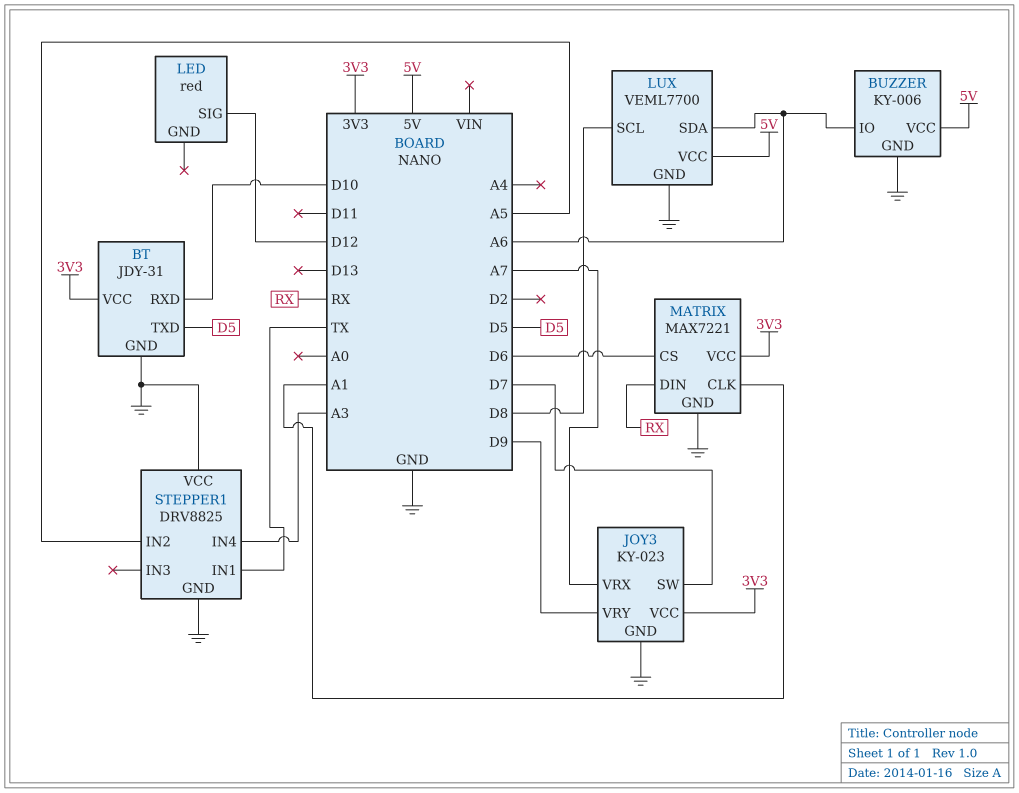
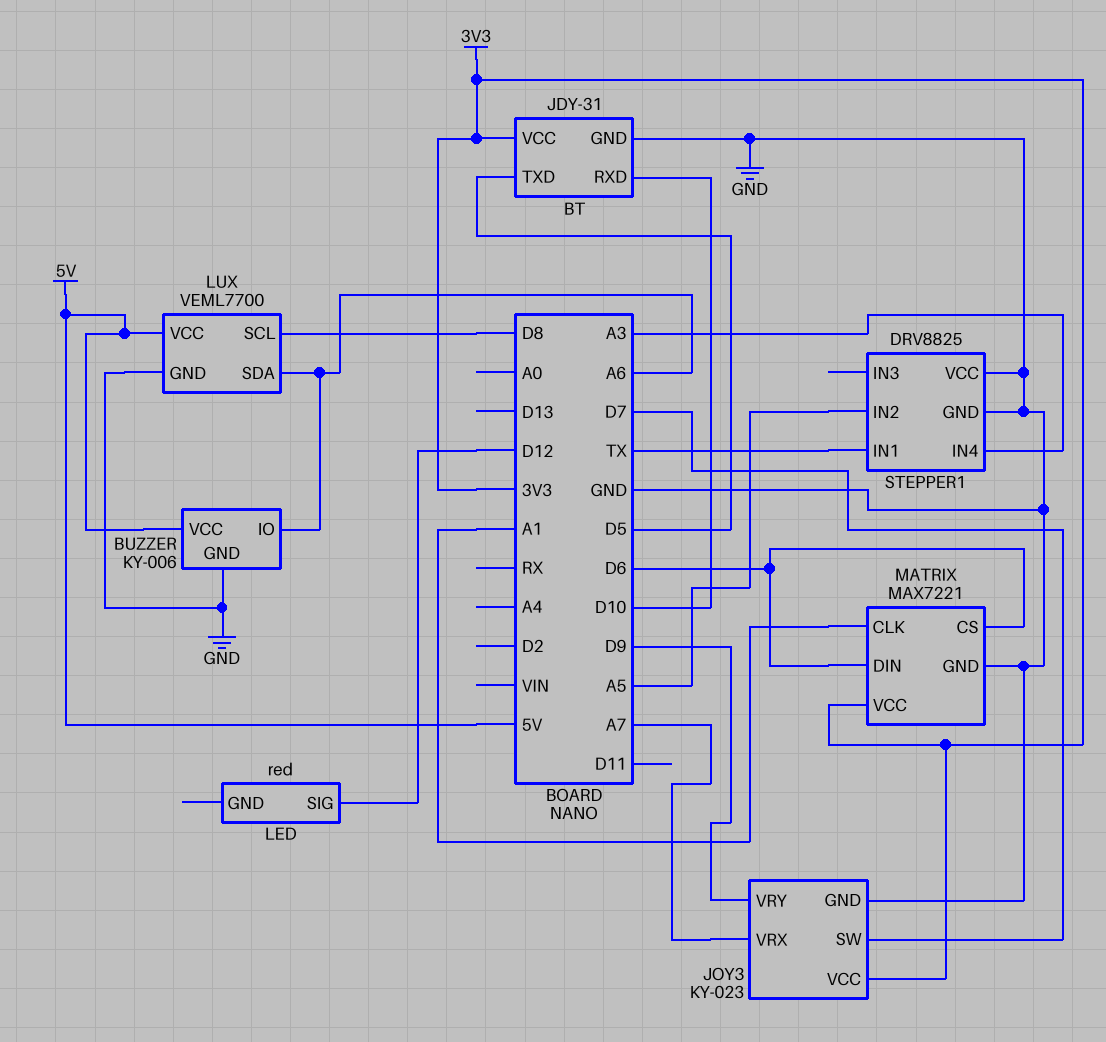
MATRIX pin DIN: RX -> D6

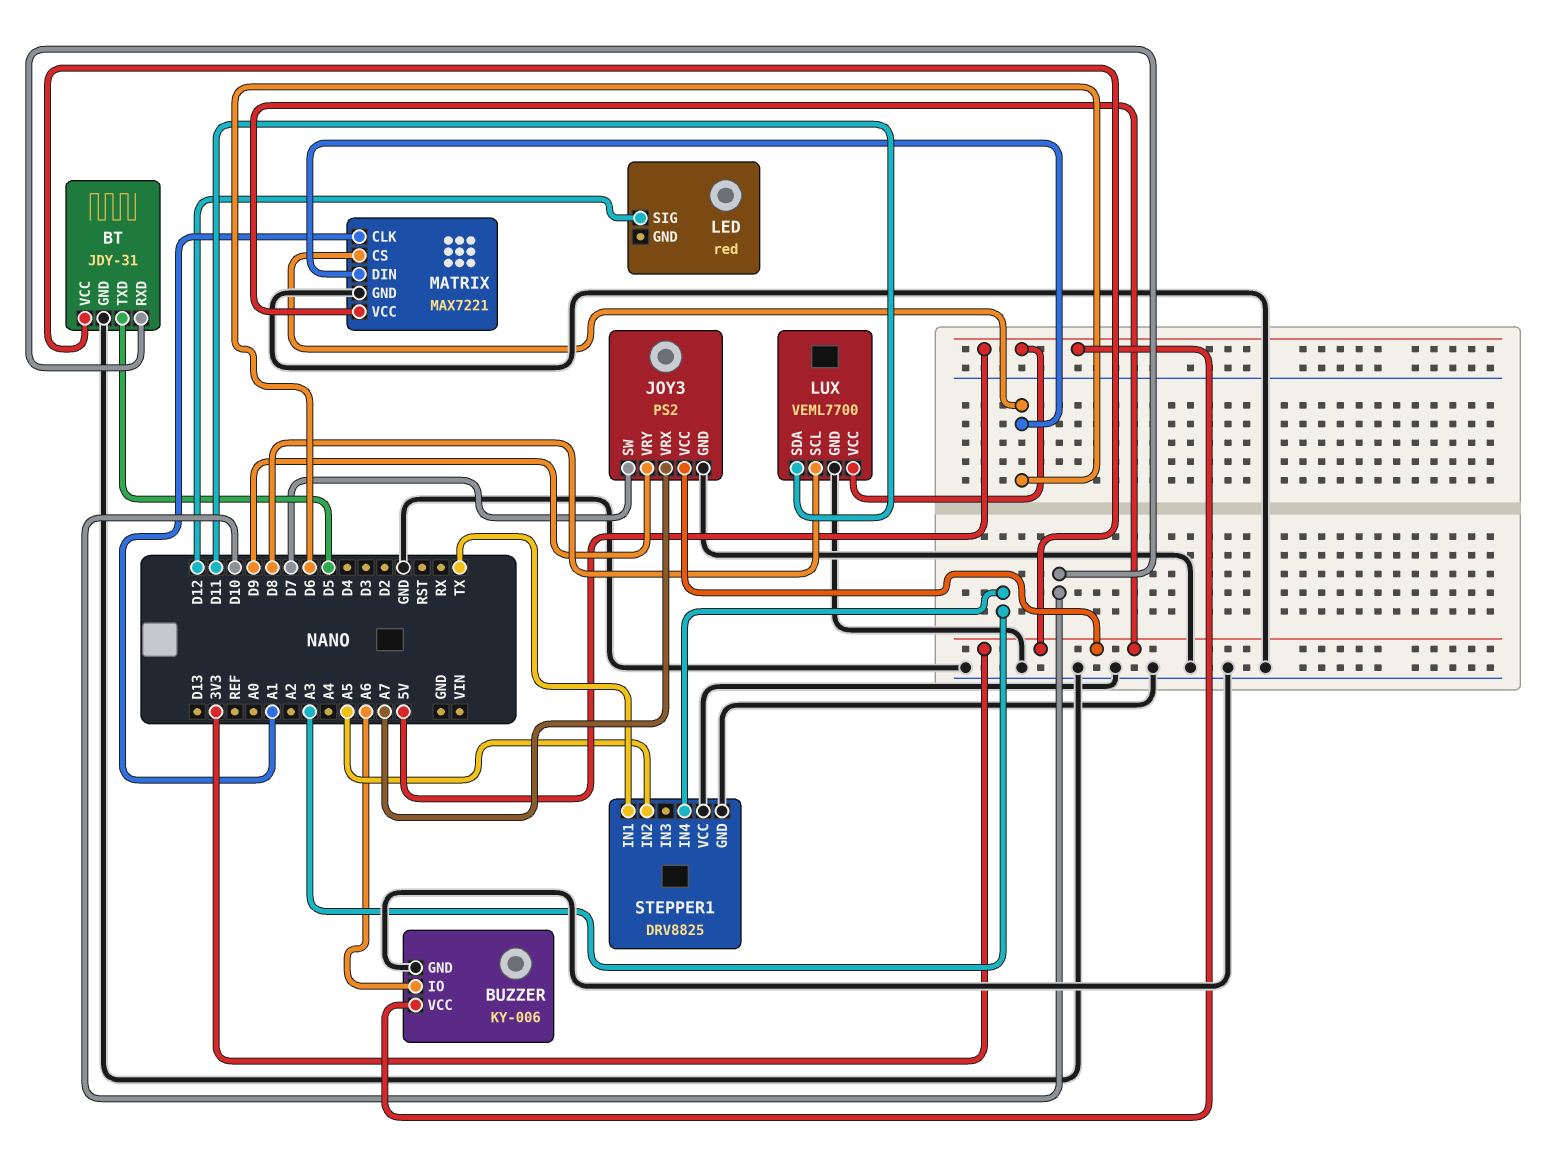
JOY3: KY-023 -> PS2
LUX pin SDA: A6 -> D11

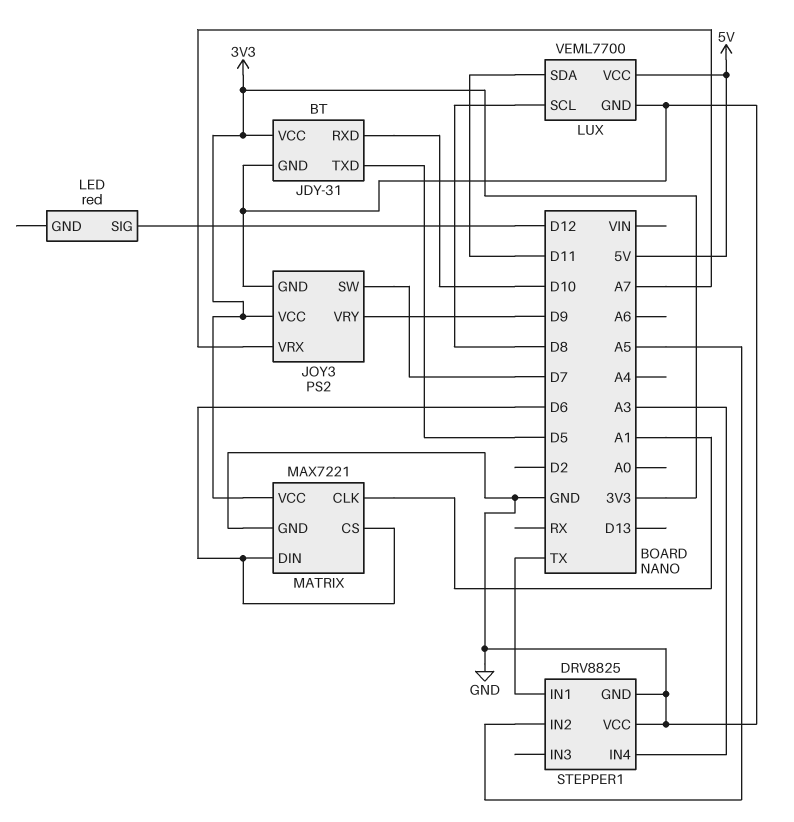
BUZZER: KY-006 -> none
BUZZER pin GND: GND -> none
BUZZER pin IO: A6 -> none
BUZZER pin VCC: 5V -> none

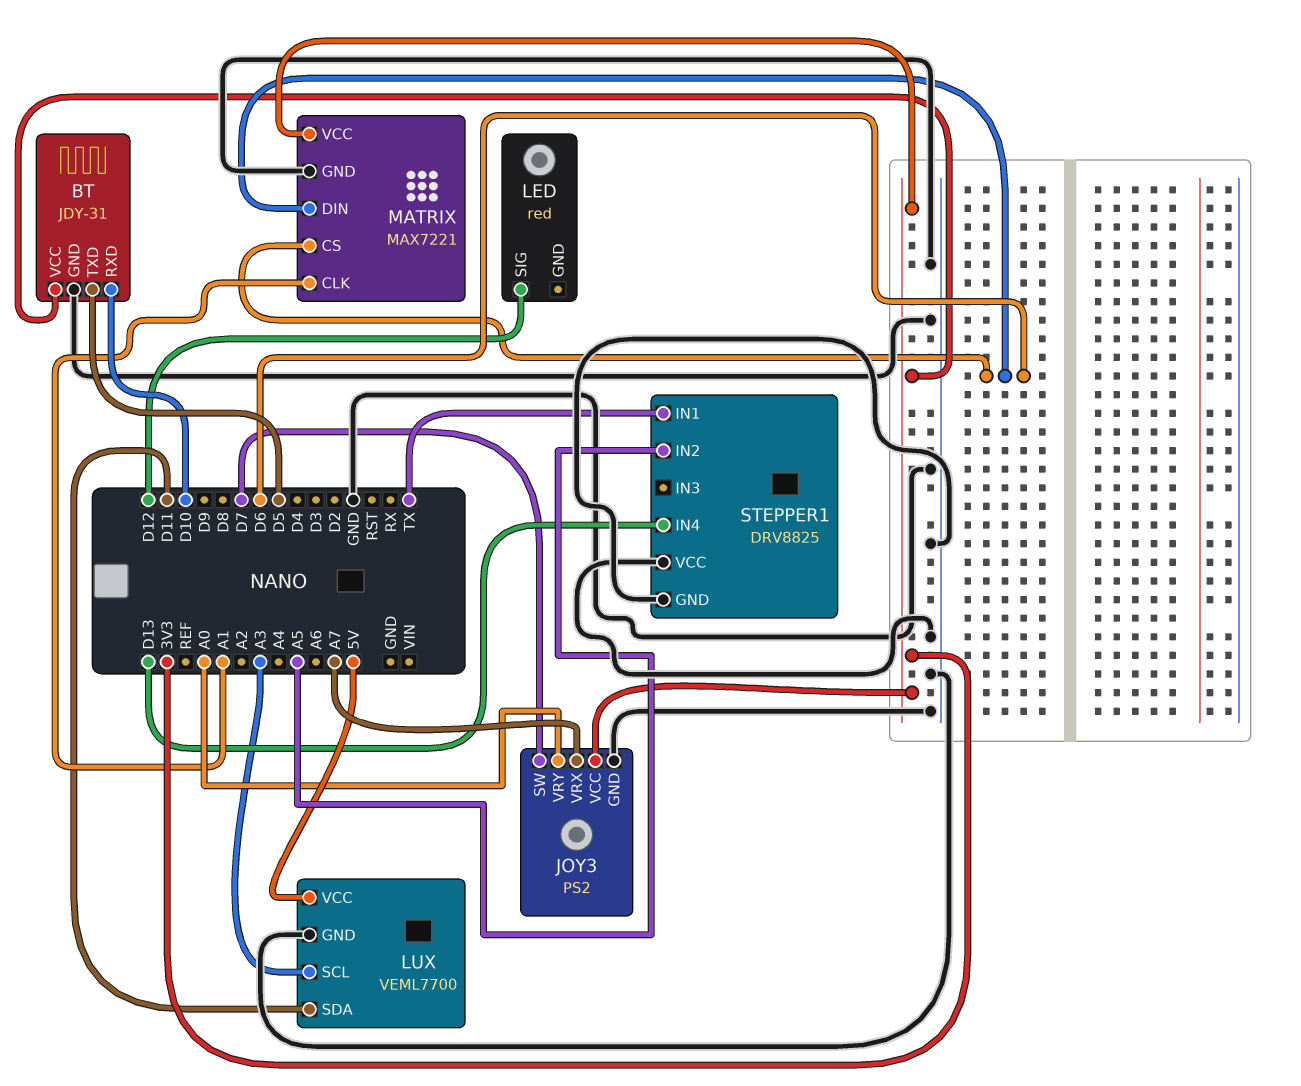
JOY3 pin VRY: D9 -> A0
LUX pin SCL: D8 -> A3
STEPPER1 pin IN4: A3 -> D13

